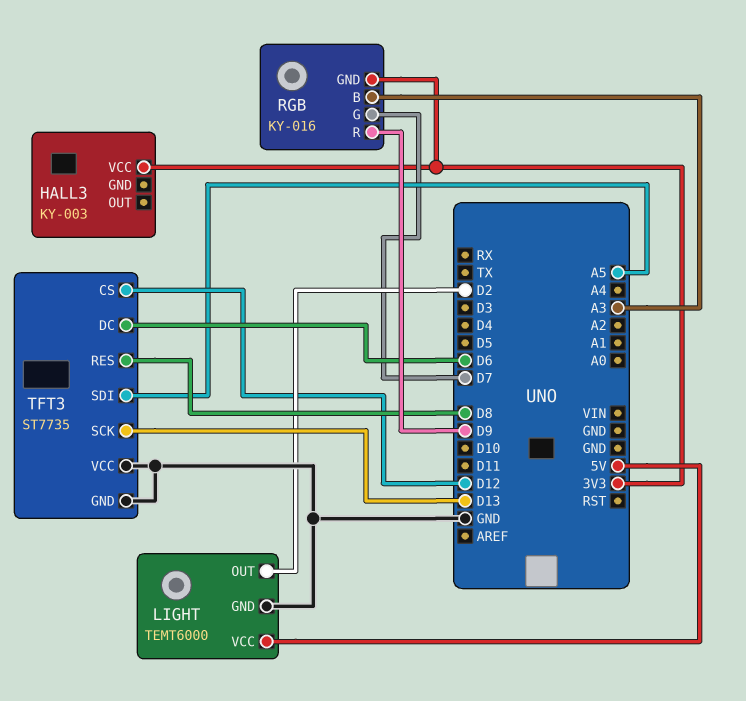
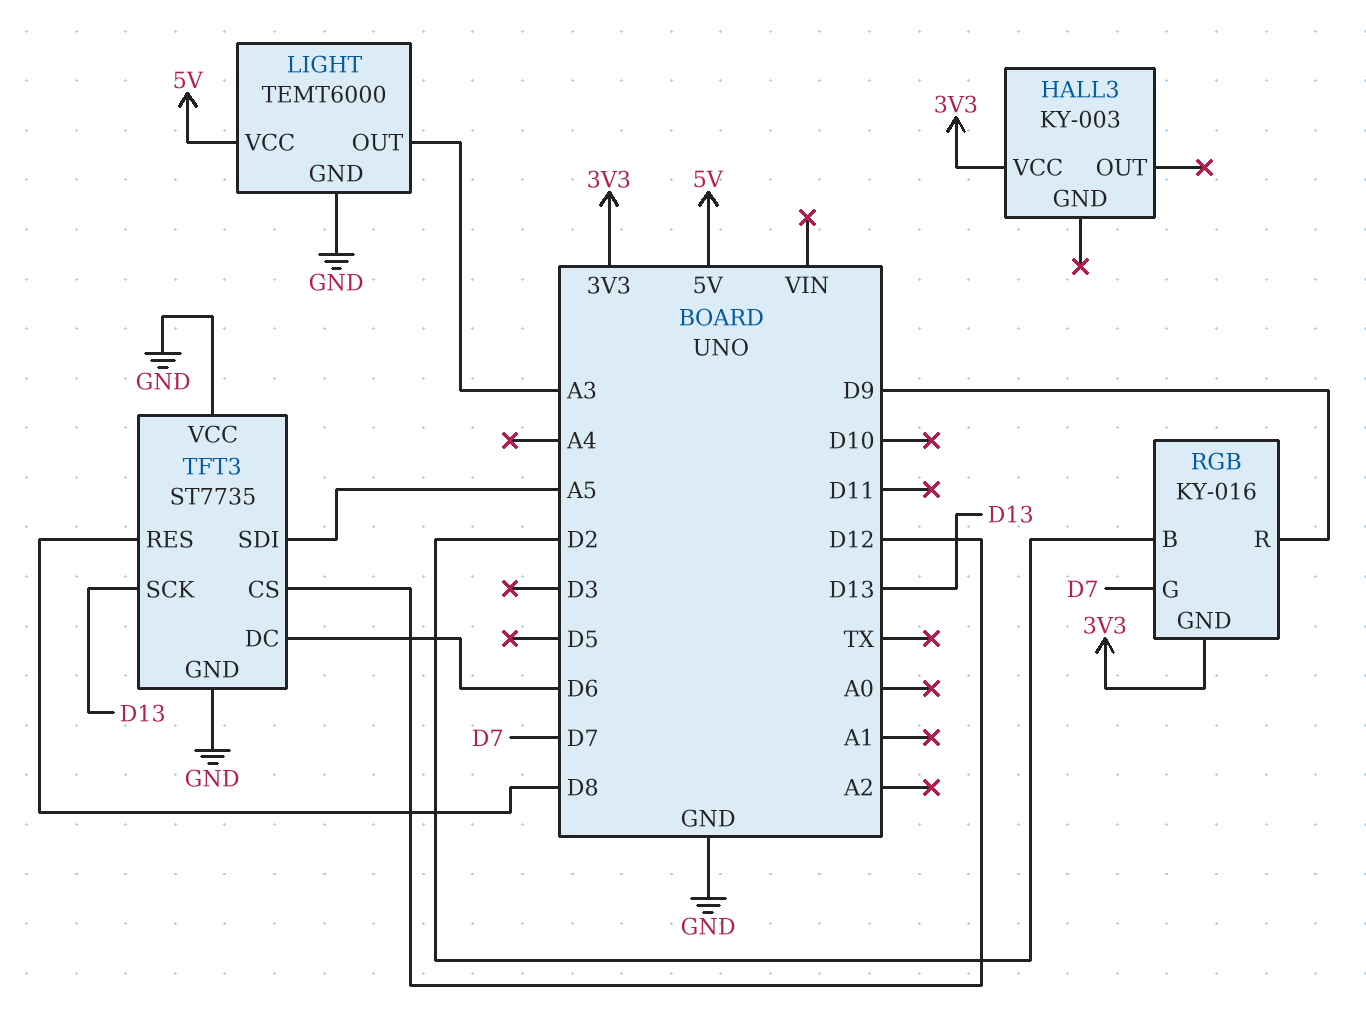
LIGHT pin OUT: D2 -> A3
RGB pin B: A3 -> D2

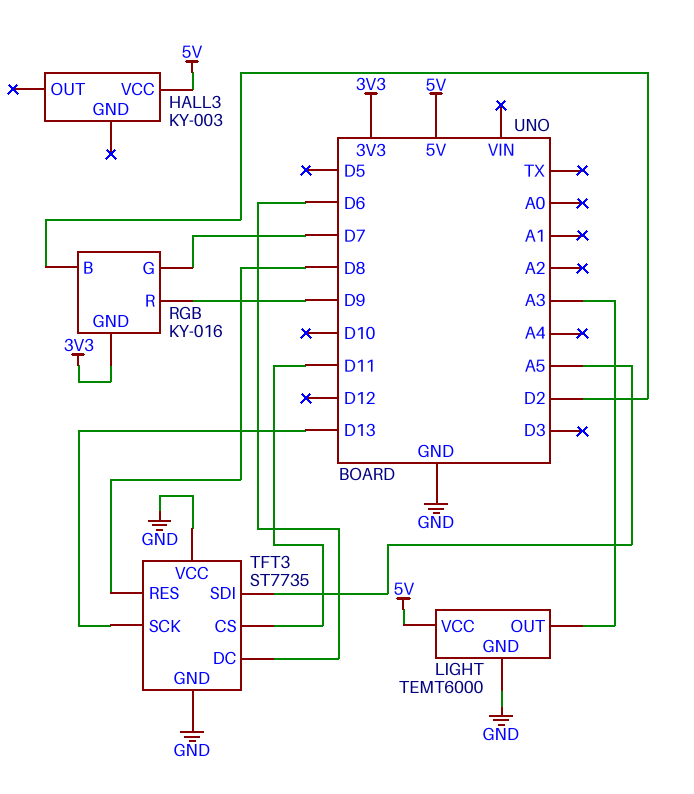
HALL3 pin VCC: 3V3 -> 5V
TFT3 pin CS: D12 -> D11

